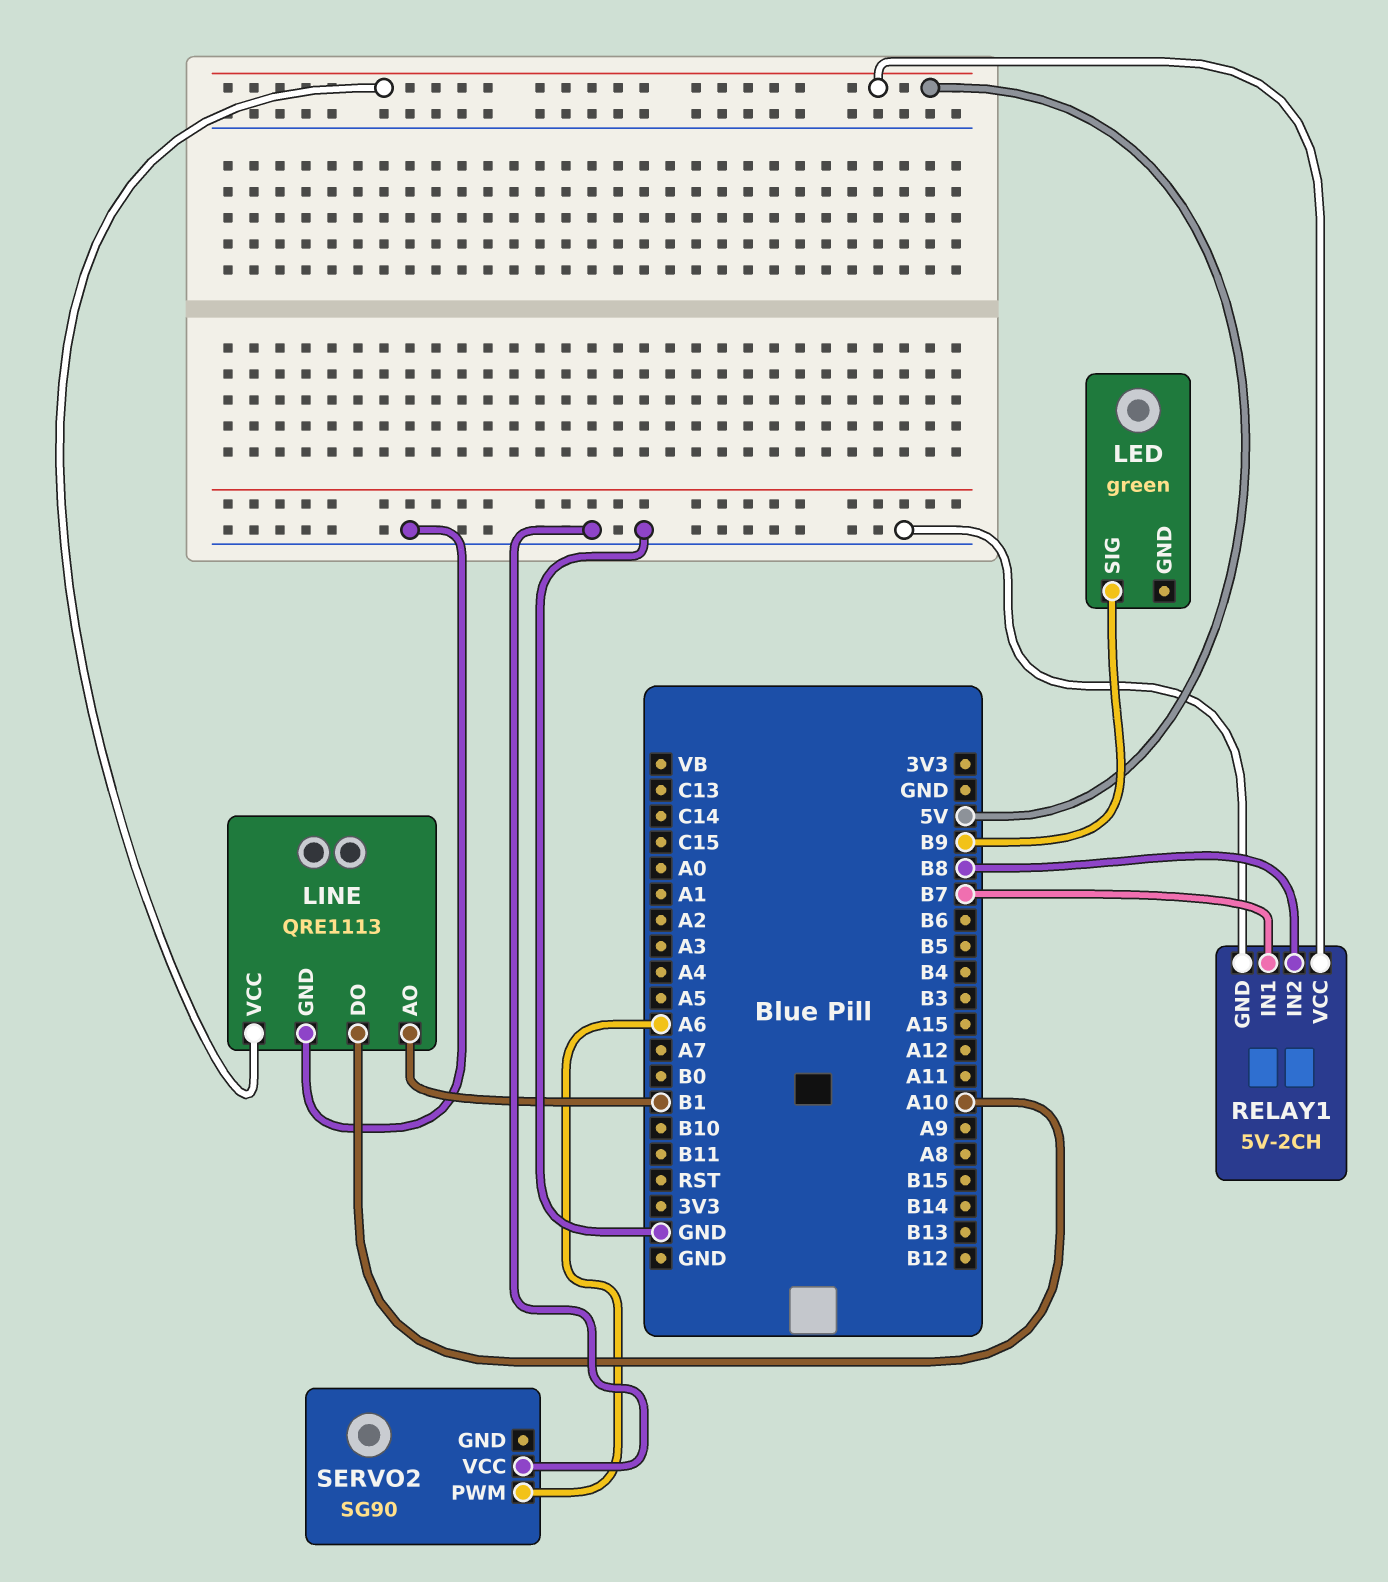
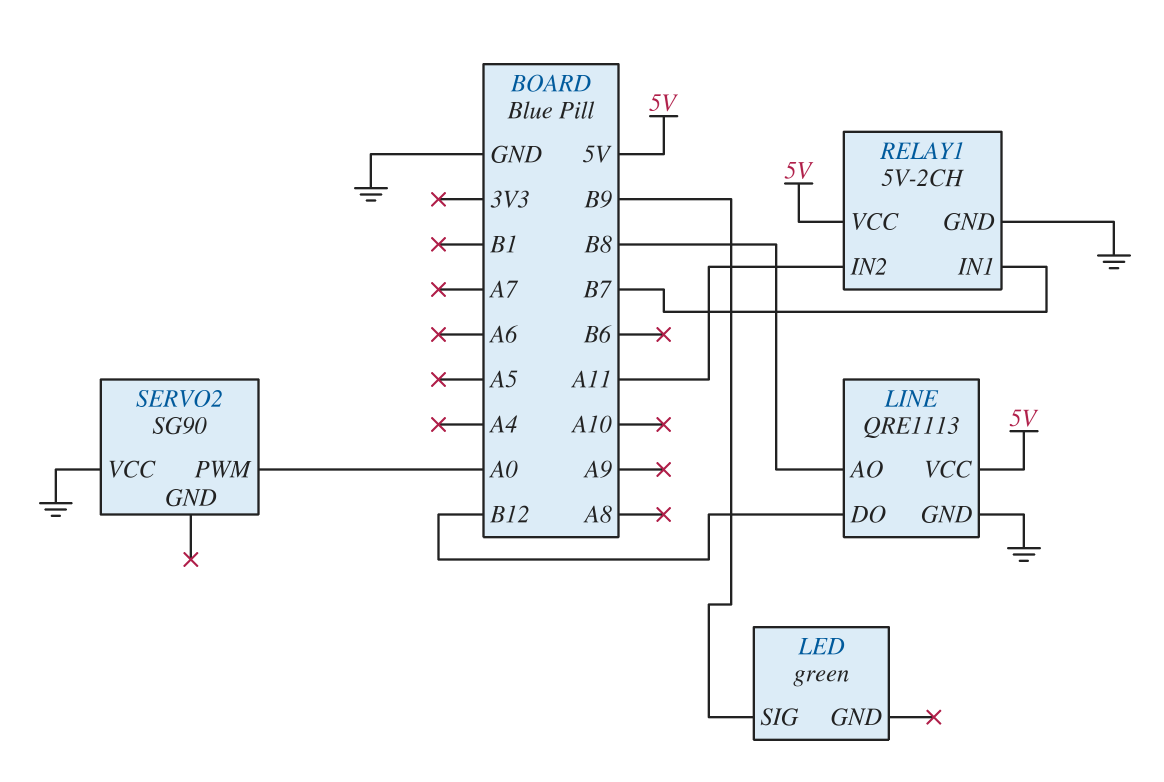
LINE pin AO: B1 -> B8
LINE pin DO: A10 -> B12
RELAY1 pin IN2: B8 -> A11
SERVO2 pin PWM: A6 -> A0

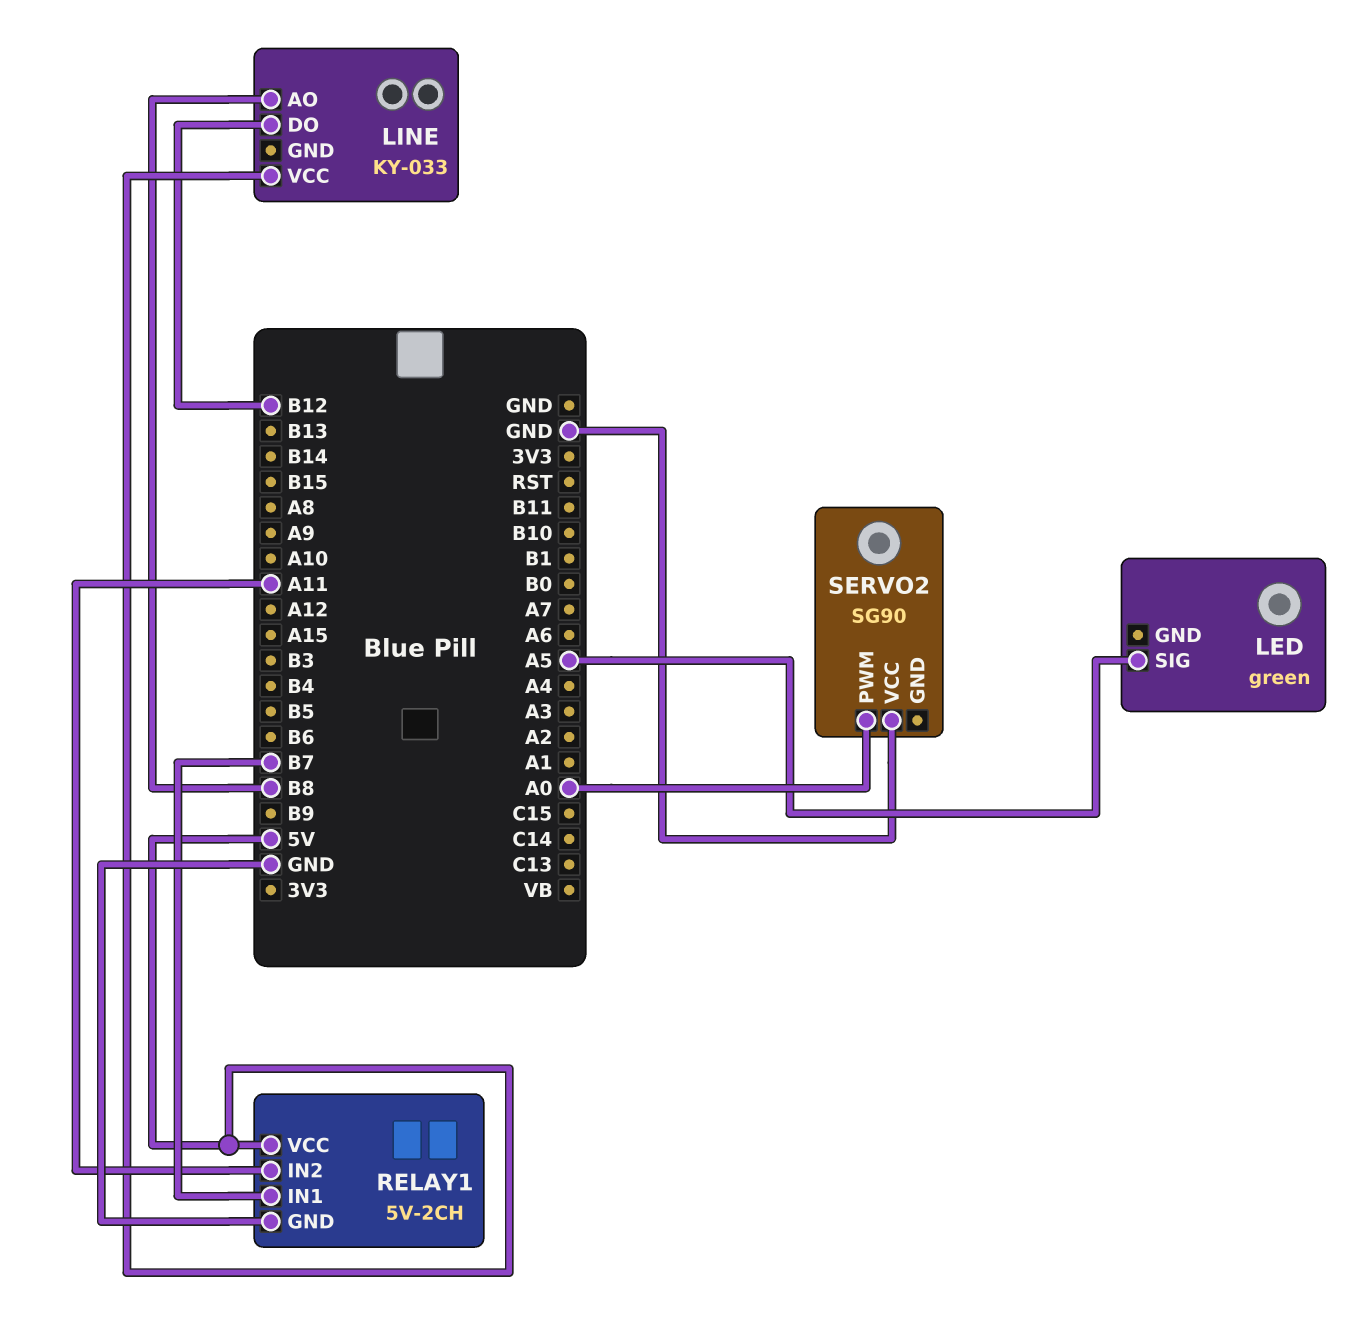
LED pin SIG: B9 -> A5
LINE: QRE1113 -> KY-033
LINE pin GND: GND -> none

